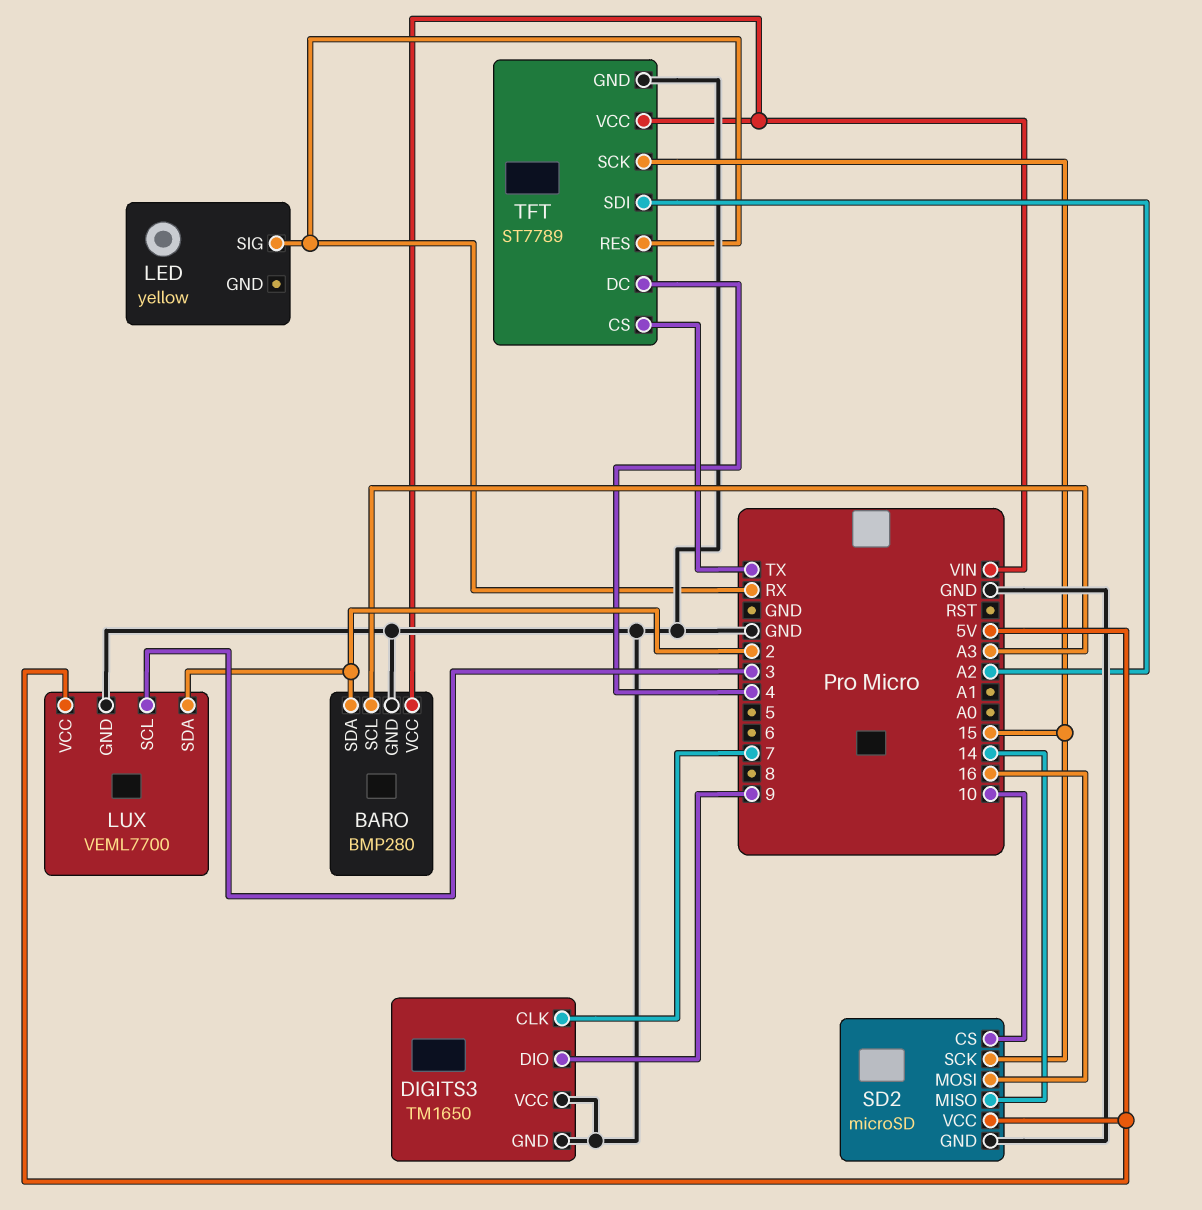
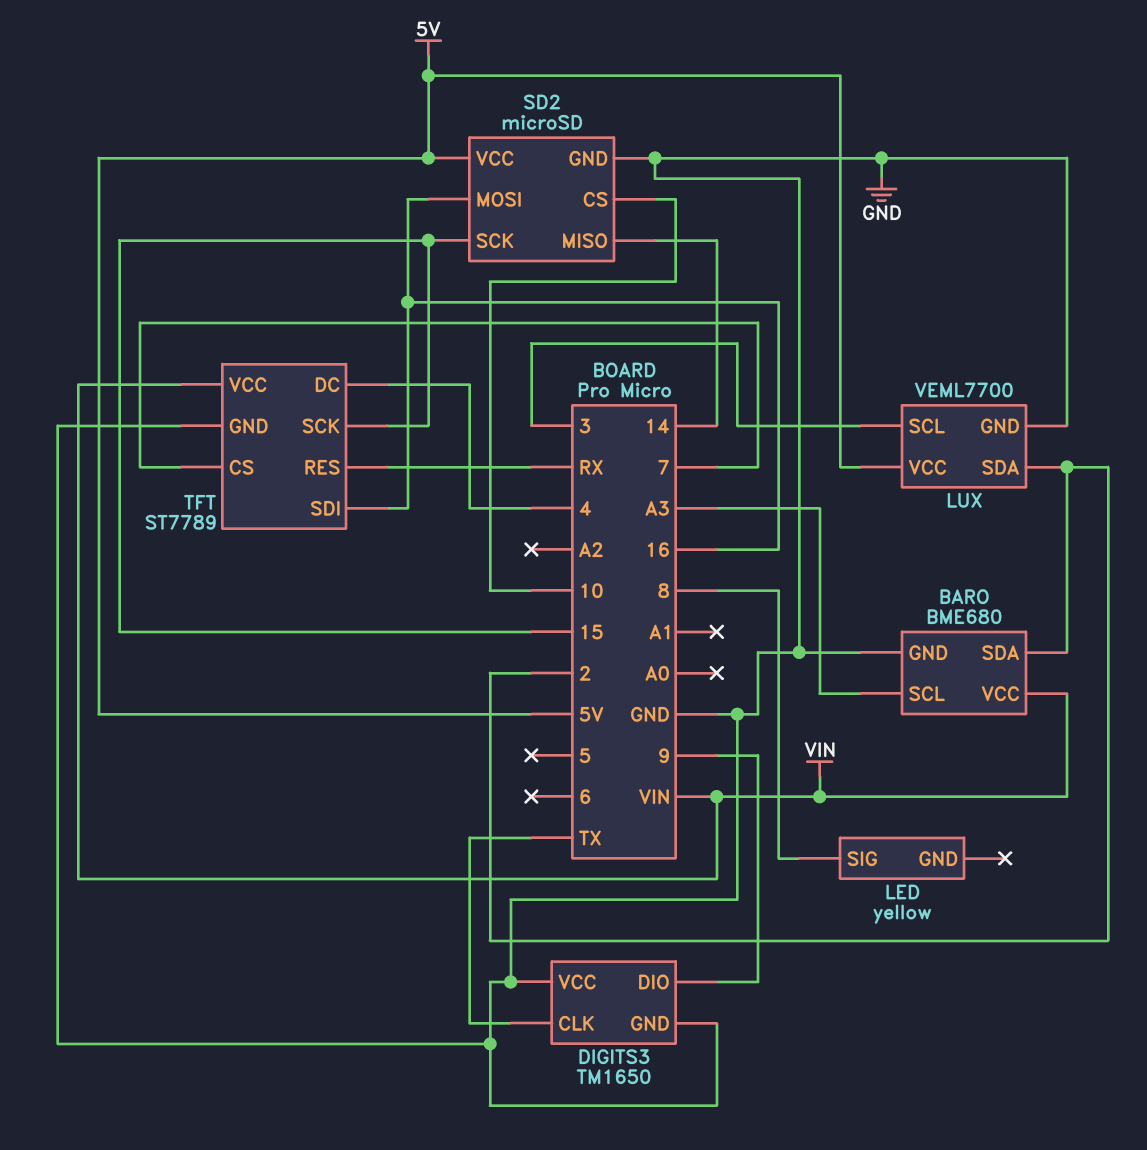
BARO: BMP280 -> BME680
DIGITS3 pin CLK: 7 -> TX
LED pin SIG: RX -> 8
TFT pin CS: TX -> 7
TFT pin SDI: A2 -> 16

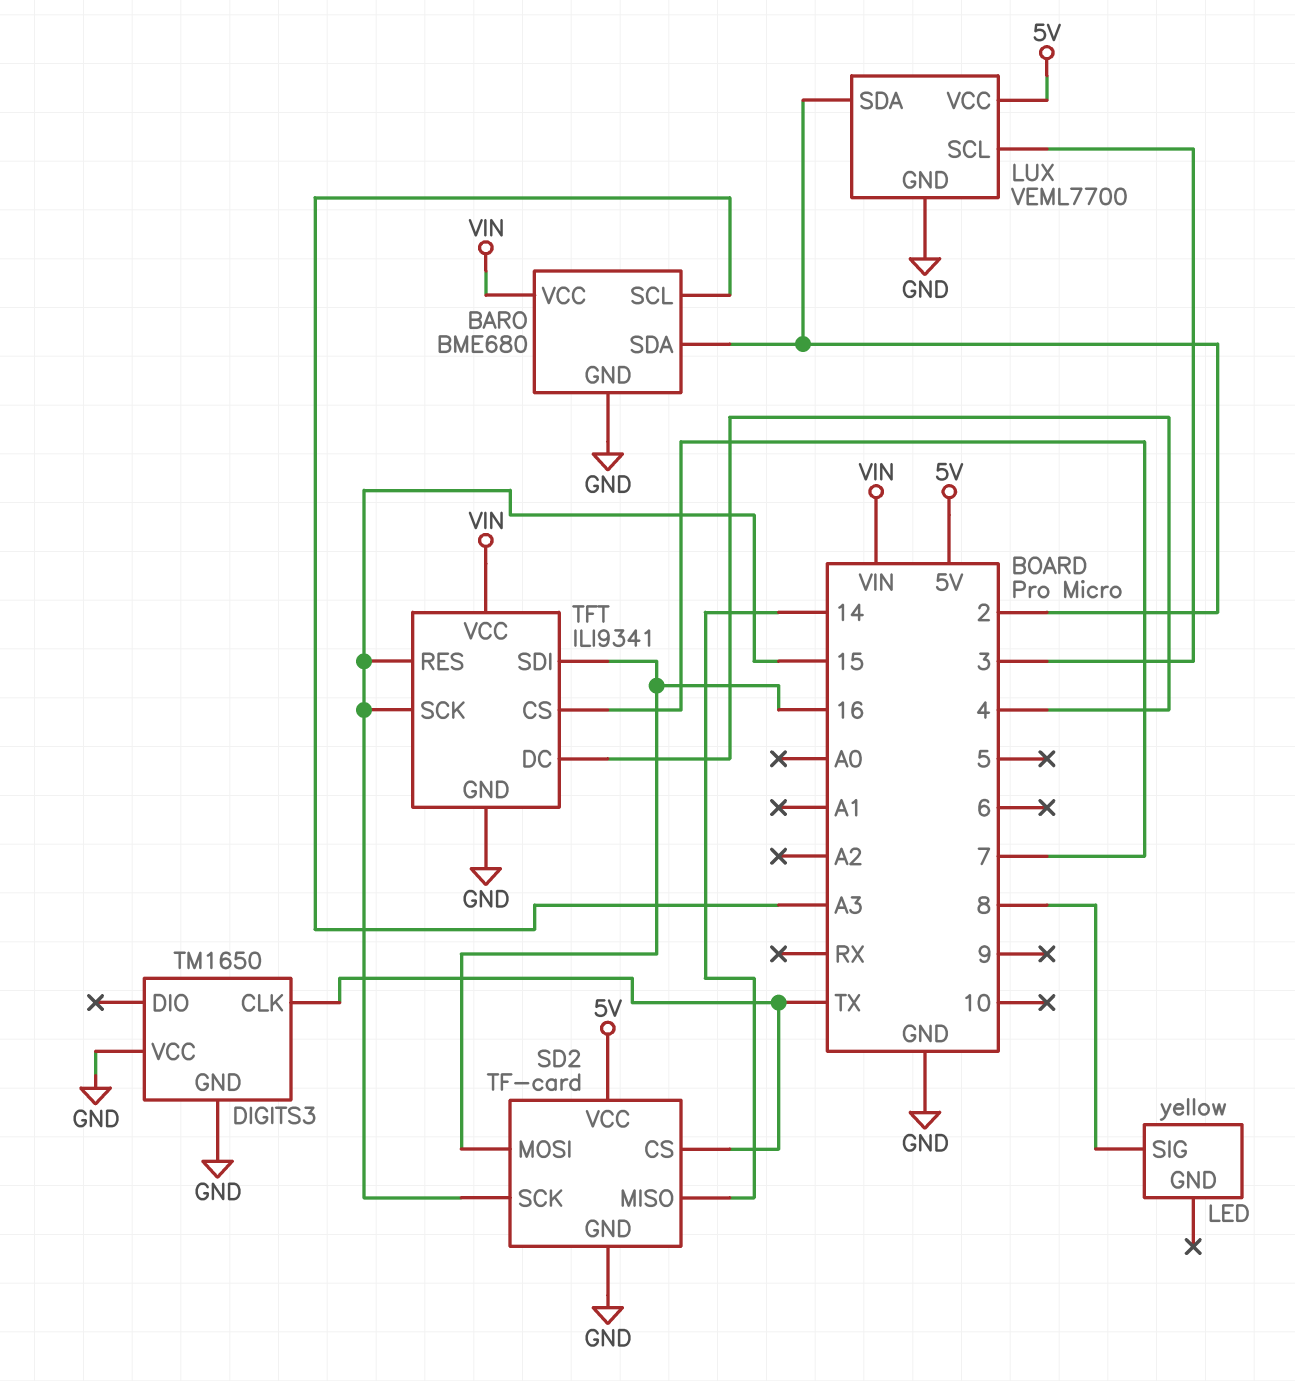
DIGITS3 pin DIO: 9 -> none
SD2: microSD -> TF-card
SD2 pin CS: 10 -> TX
TFT: ST7789 -> ILI9341
TFT pin RES: RX -> 15

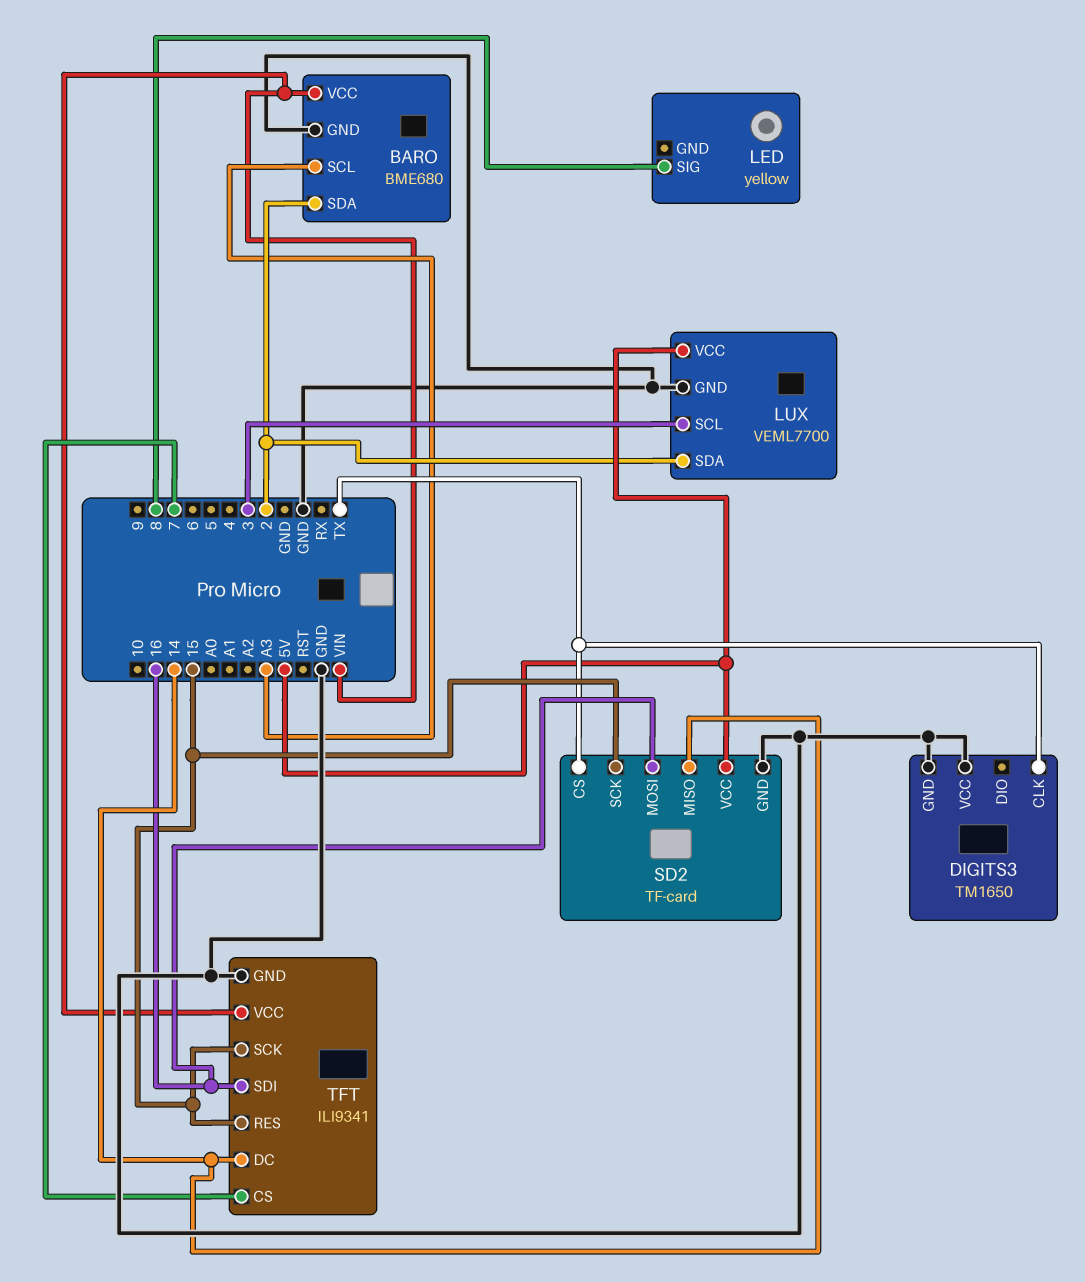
TFT pin DC: 4 -> 14

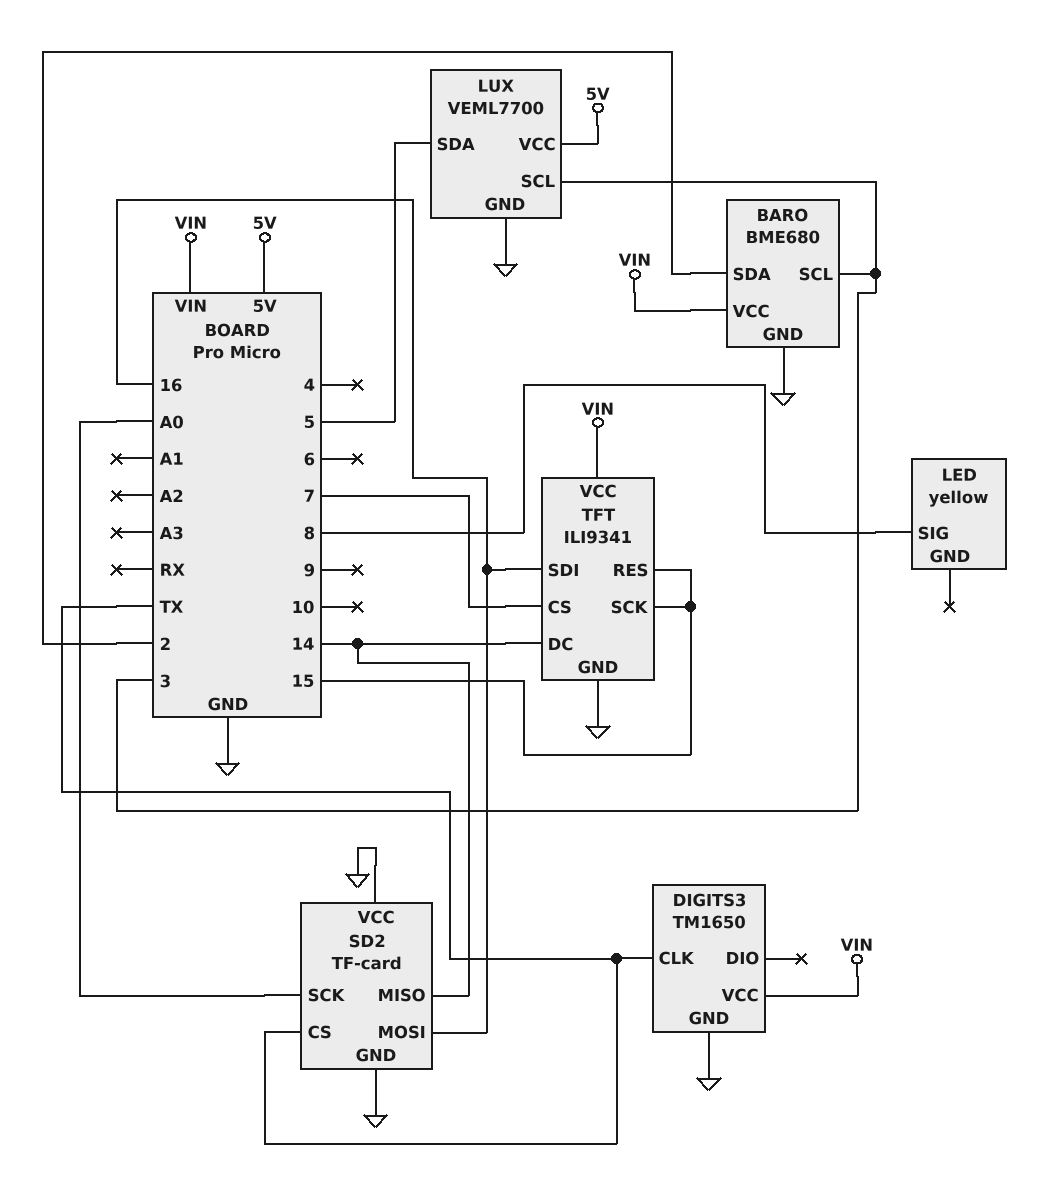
BARO pin SCL: A3 -> 3
DIGITS3 pin VCC: GND -> VIN
LUX pin SDA: 2 -> 5
SD2 pin SCK: 15 -> A0
SD2 pin VCC: 5V -> GND

